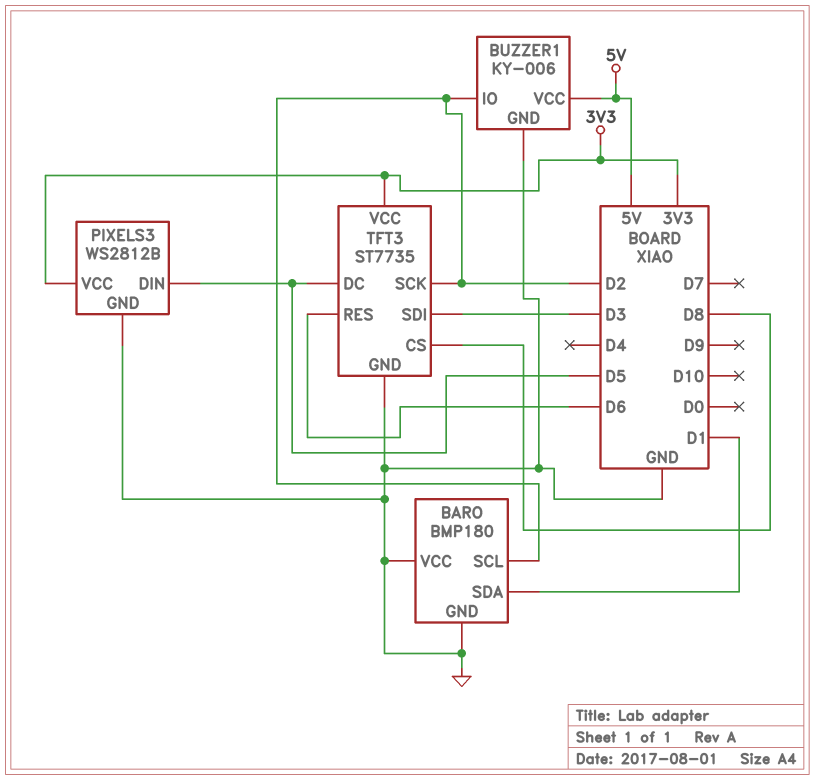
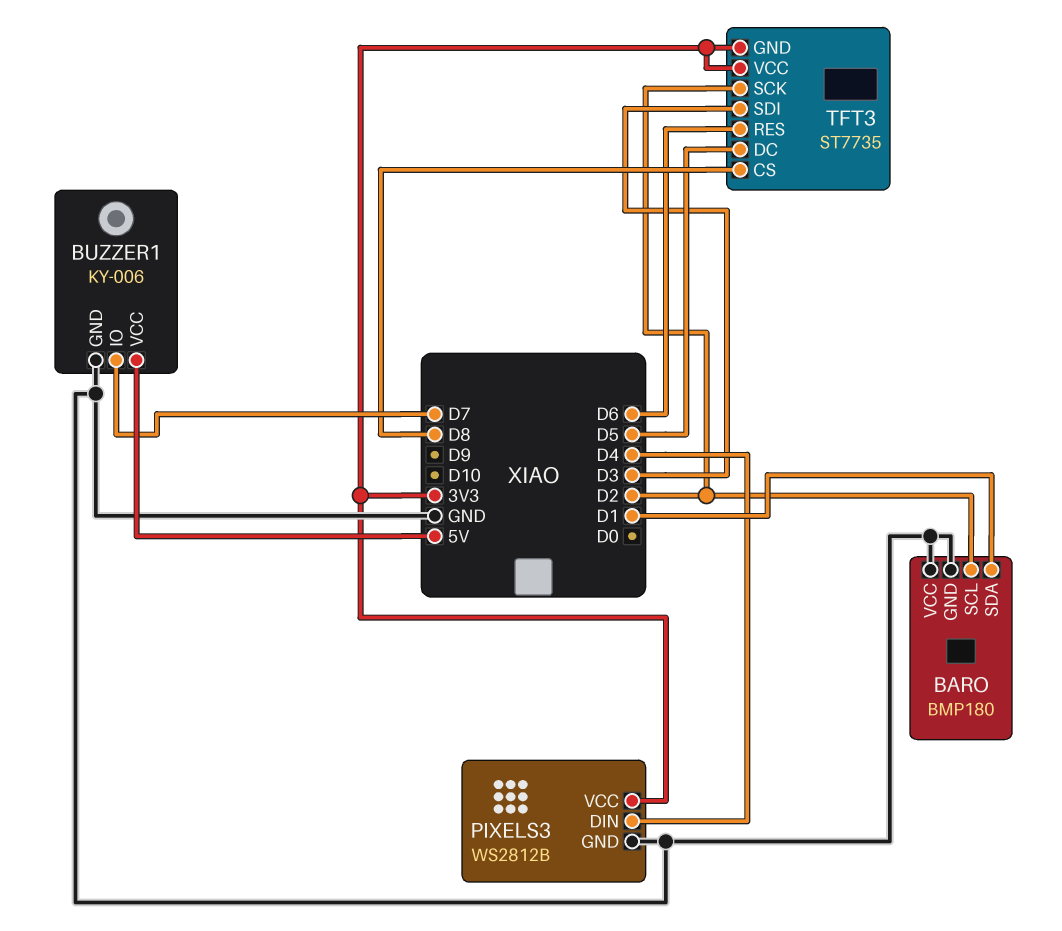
BUZZER1 pin IO: D2 -> D7
PIXELS3 pin DIN: D5 -> D4
TFT3 pin GND: GND -> 3V3

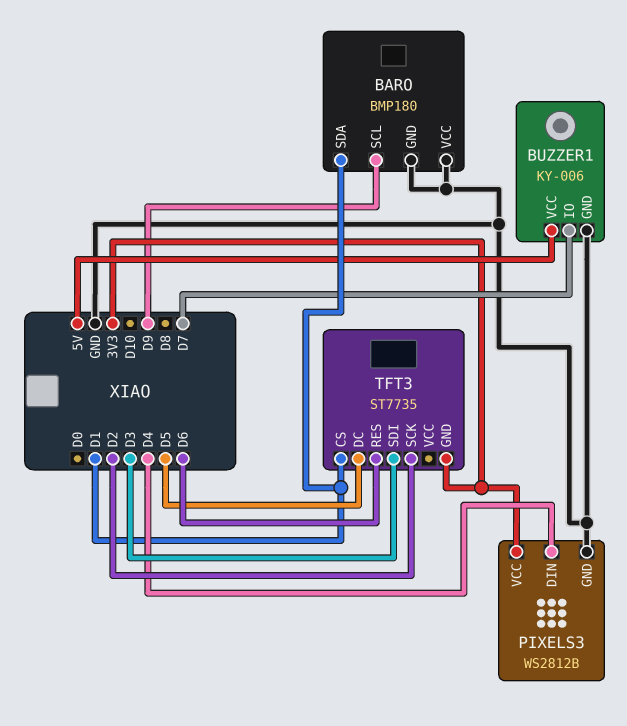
BARO pin SCL: D2 -> D9
TFT3 pin CS: D8 -> D1
TFT3 pin VCC: 3V3 -> none

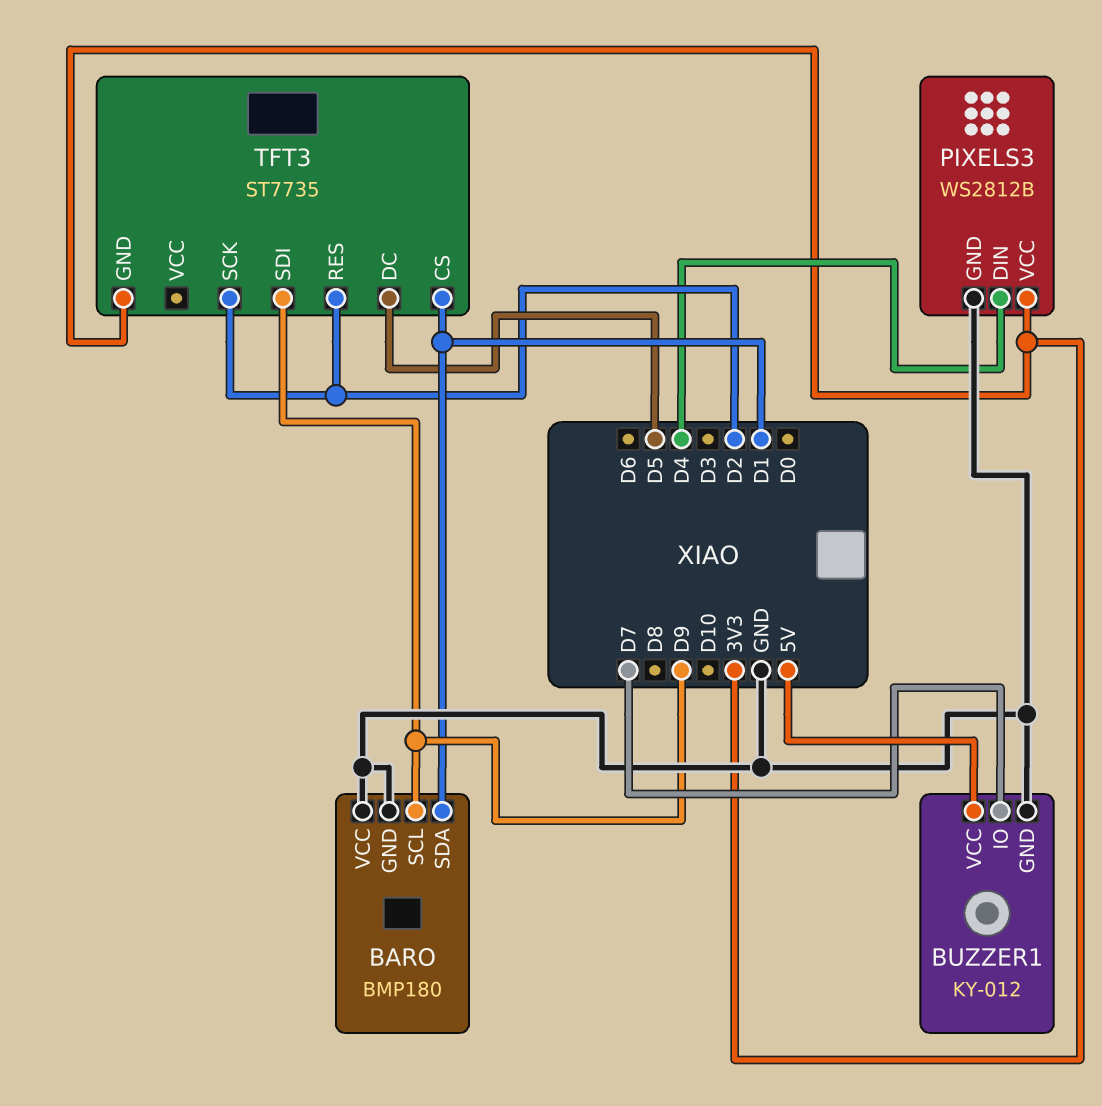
BUZZER1: KY-006 -> KY-012
TFT3 pin RES: D6 -> D2
TFT3 pin SDI: D3 -> D9

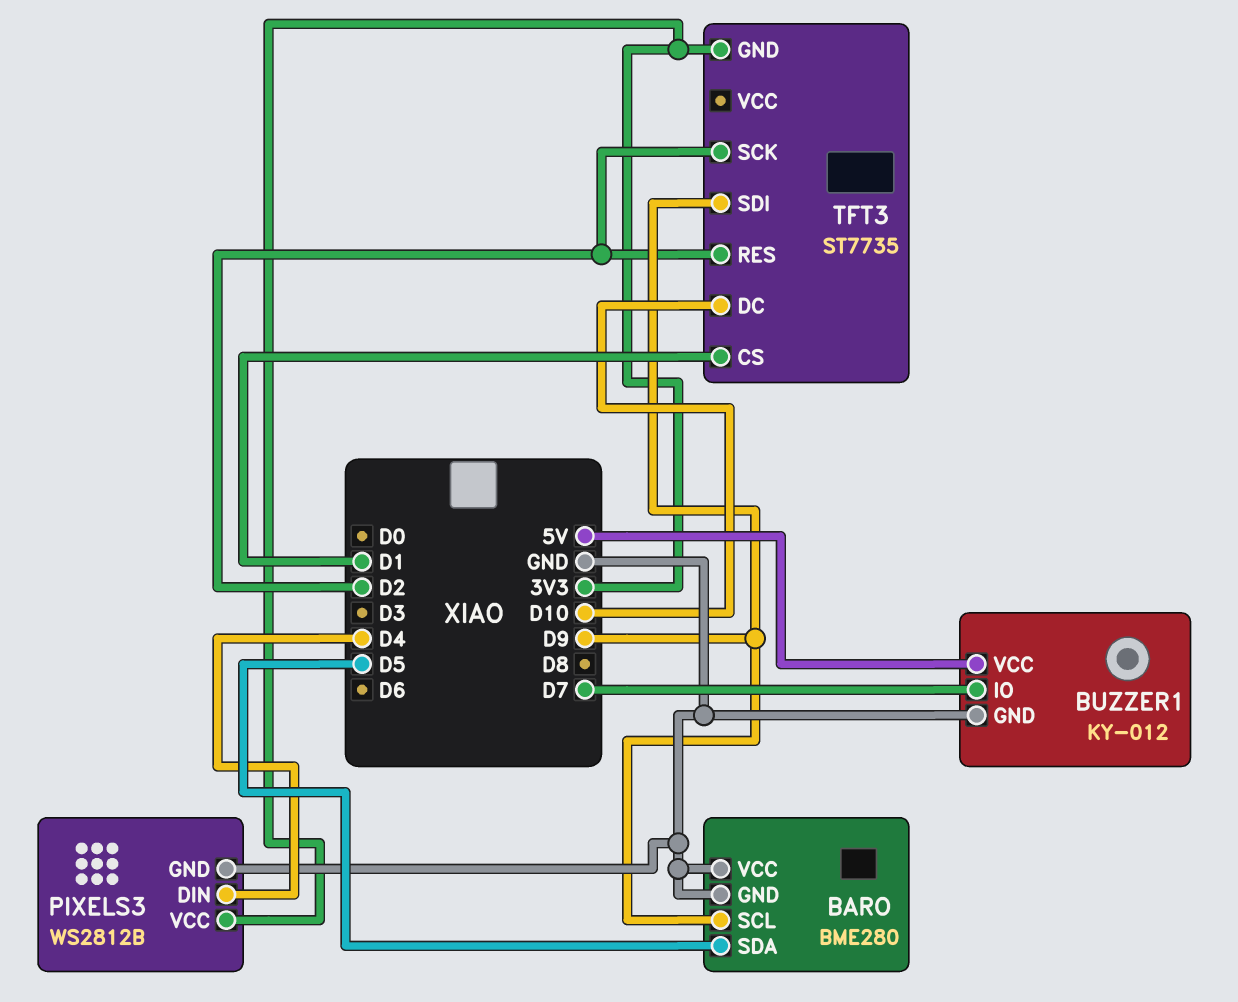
BARO: BMP180 -> BME280
BARO pin SDA: D1 -> D5
TFT3 pin DC: D5 -> D10

